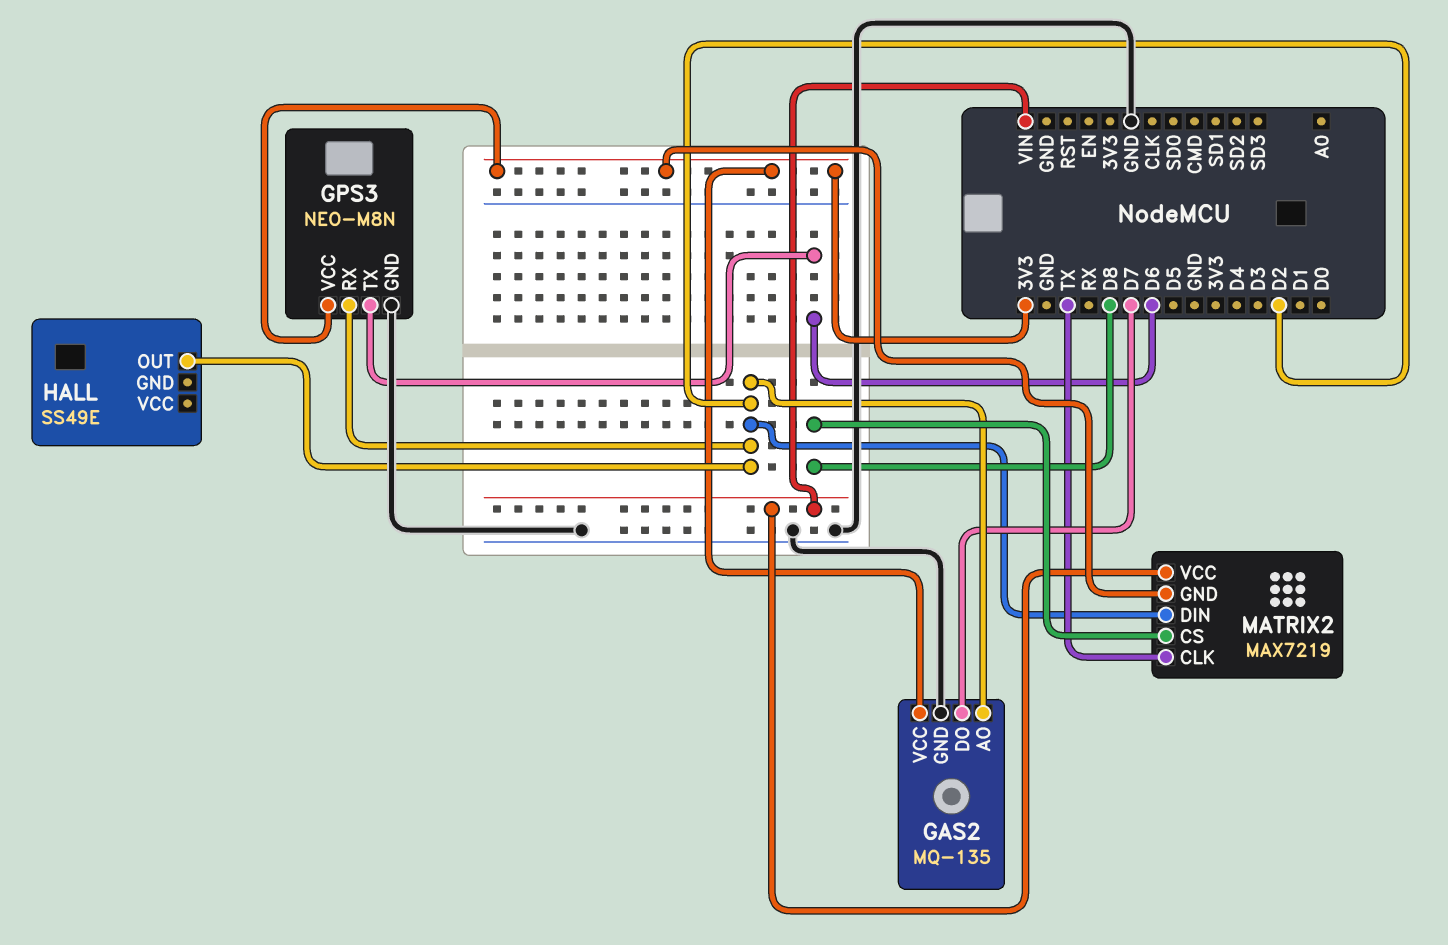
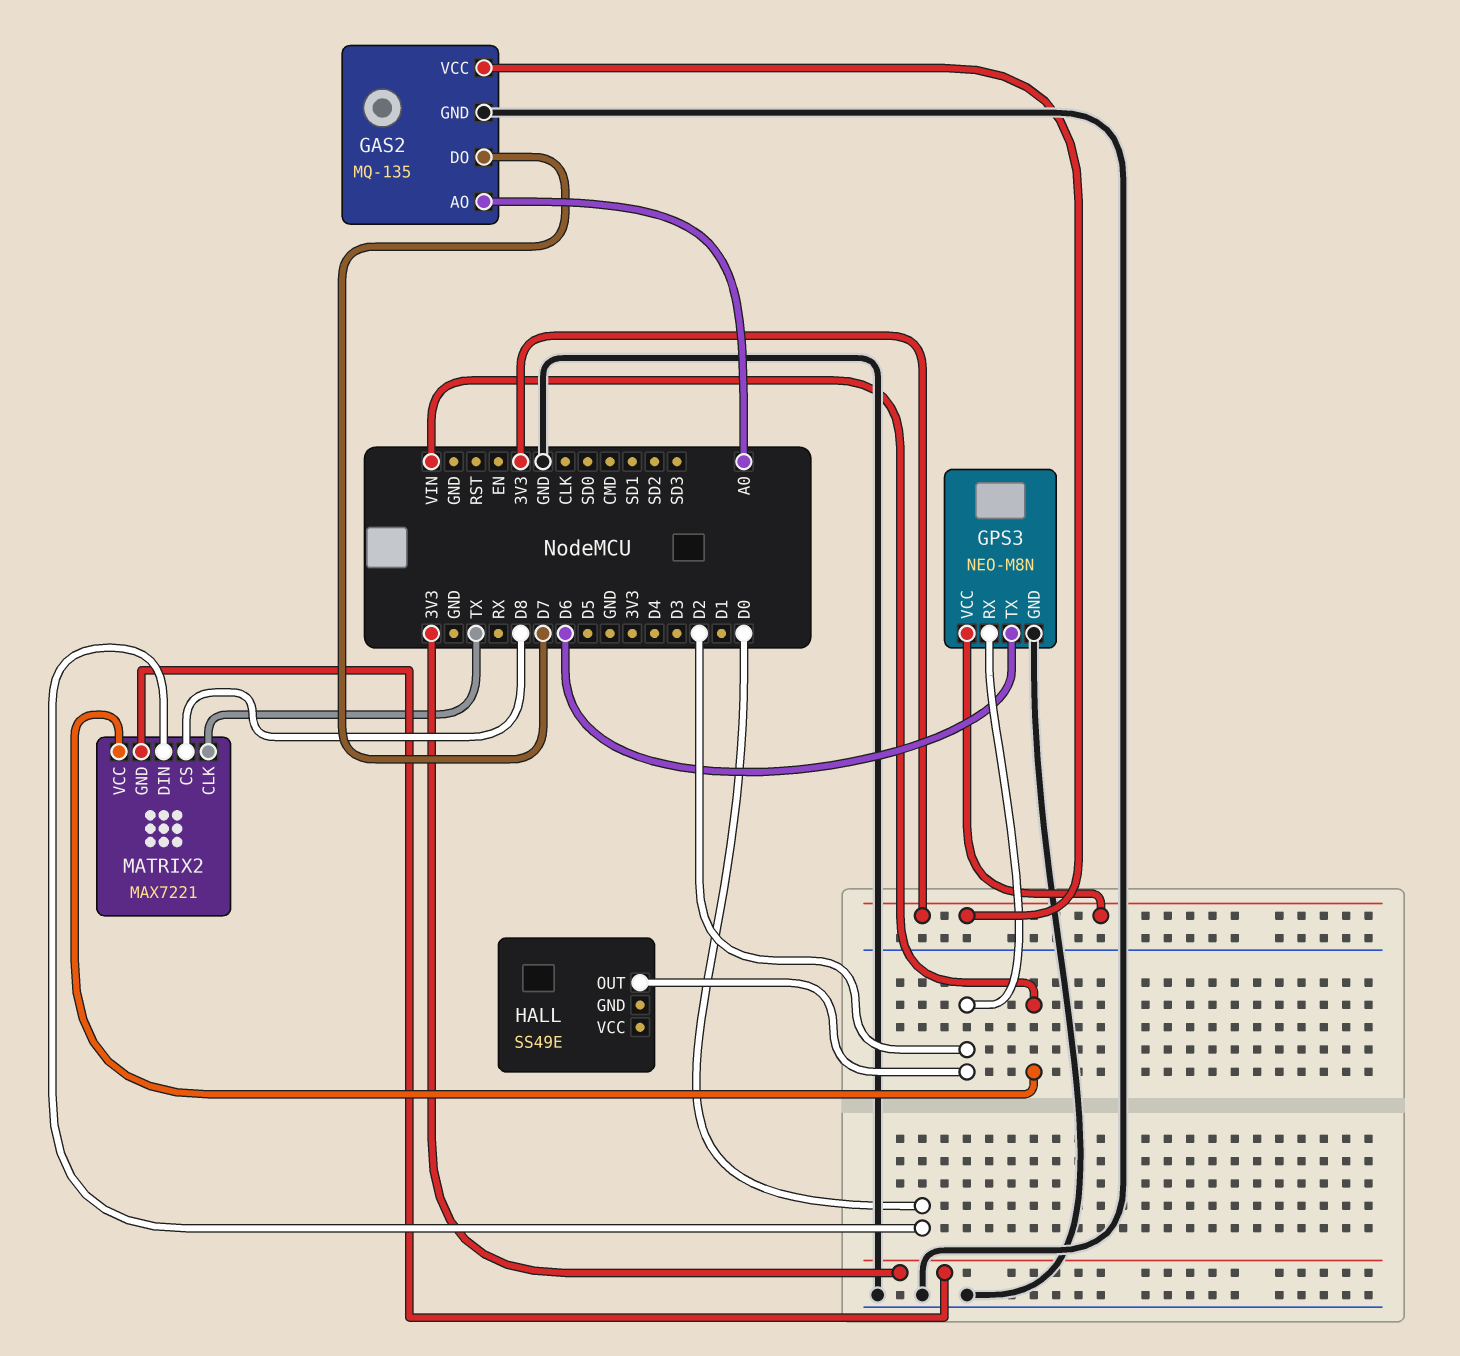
GAS2 pin AO: D2 -> A0
MATRIX2: MAX7219 -> MAX7221
MATRIX2 pin DIN: D2 -> D0

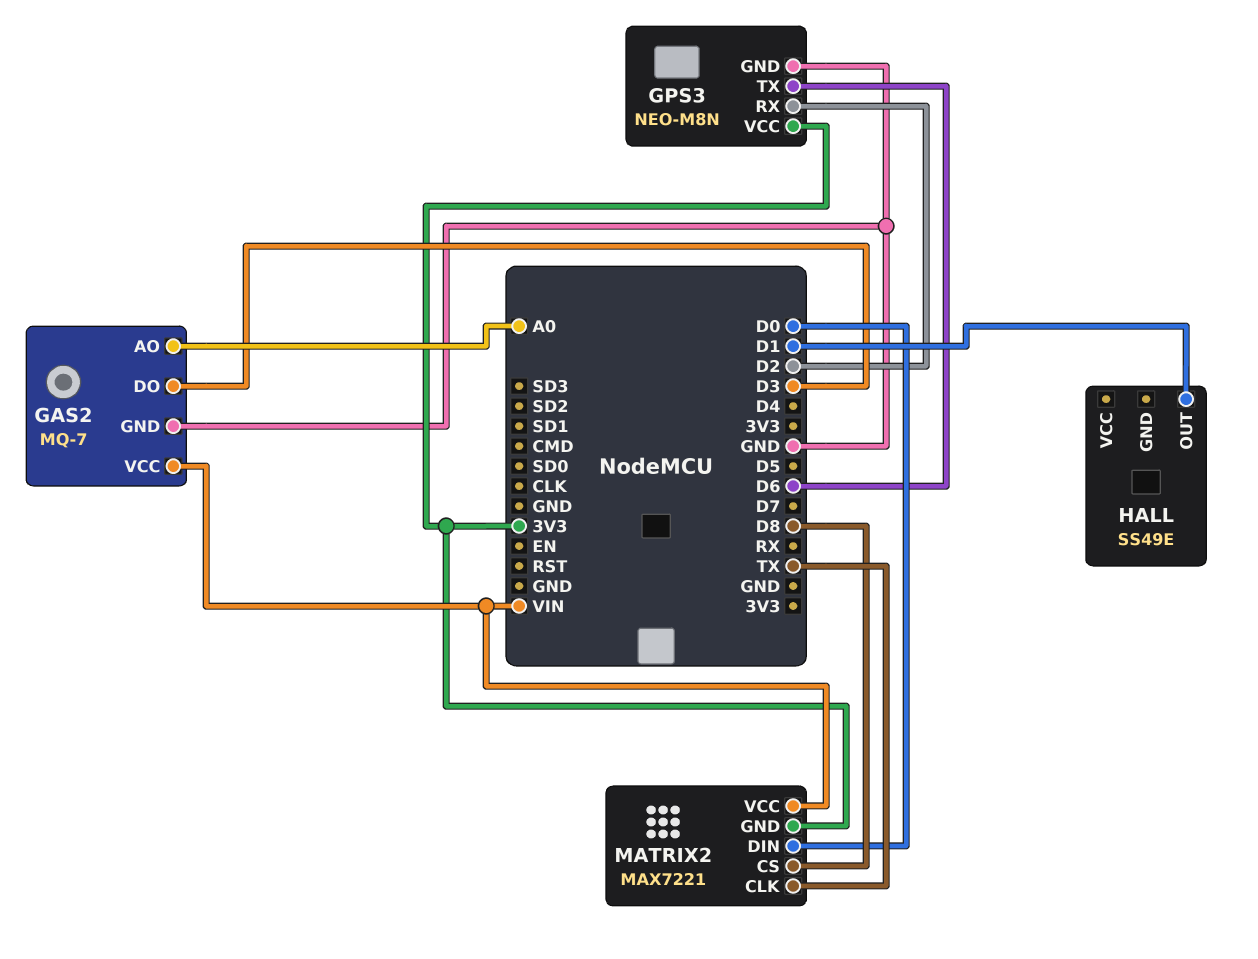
GAS2: MQ-135 -> MQ-7
GAS2 pin DO: D7 -> D3
GAS2 pin VCC: 3V3 -> VIN
HALL pin OUT: D2 -> D1

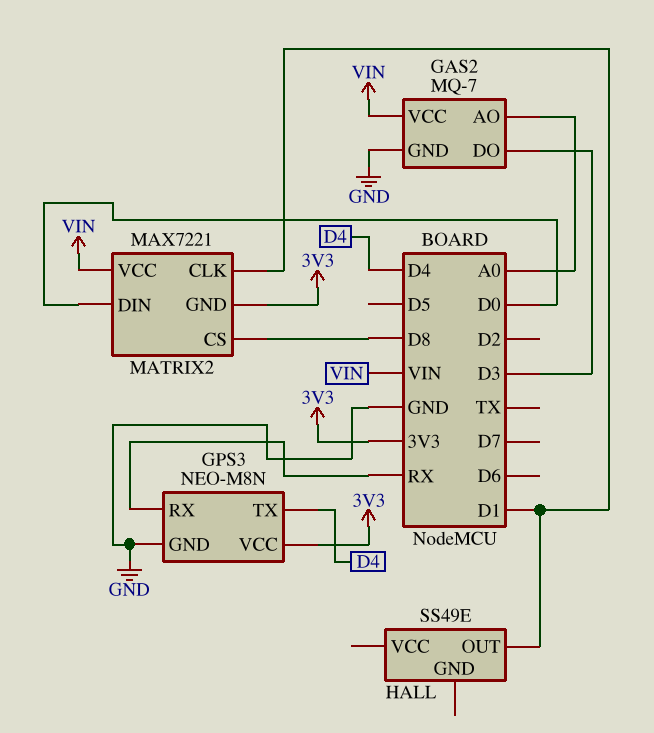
GPS3 pin RX: D2 -> RX
GPS3 pin TX: D6 -> D4
MATRIX2 pin CLK: TX -> D1

